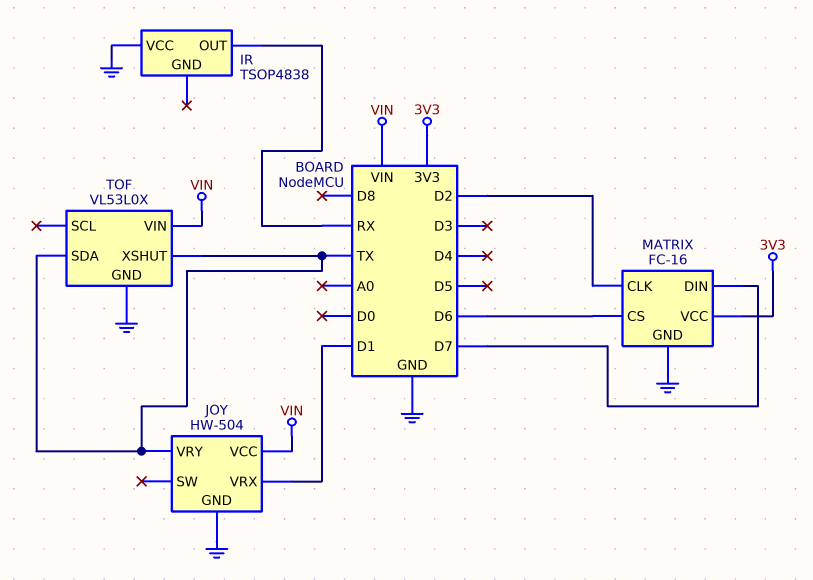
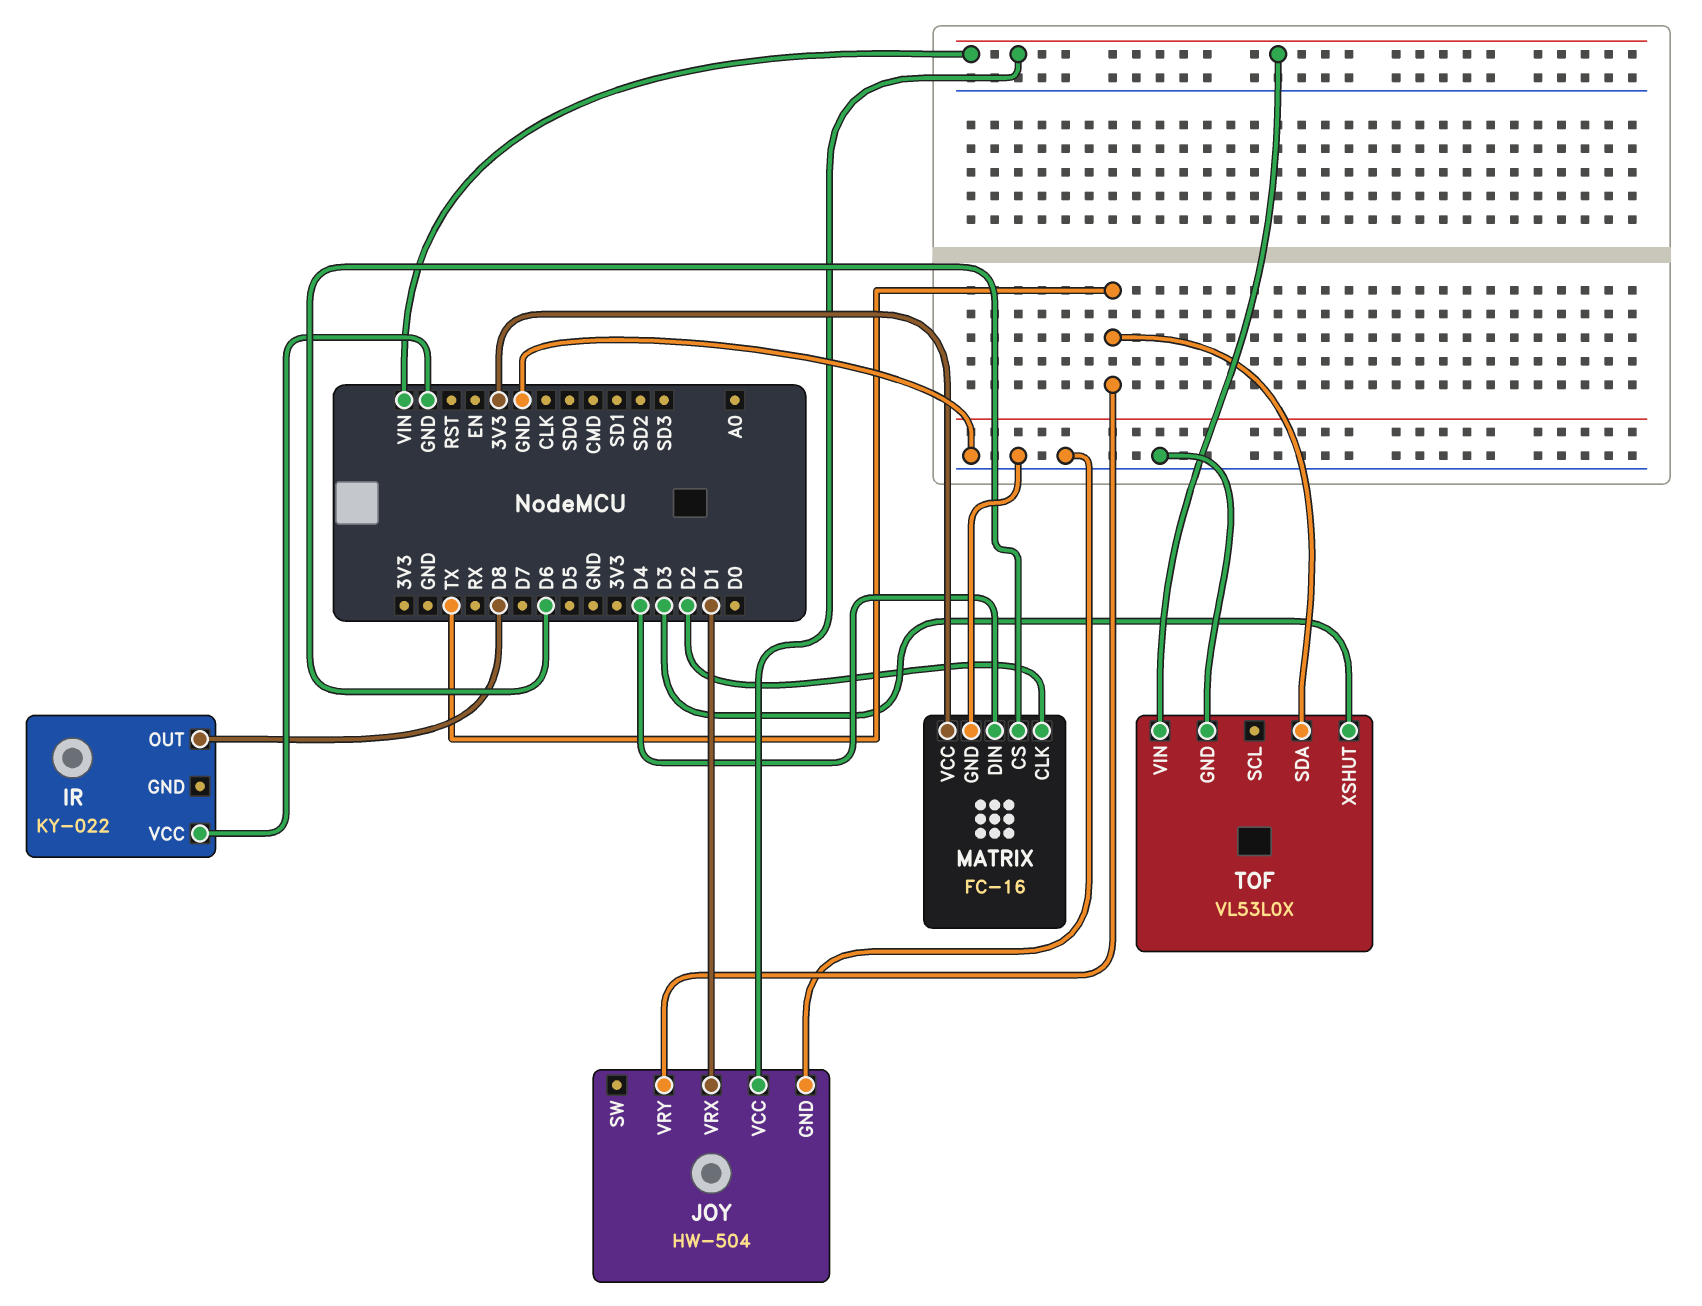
IR: TSOP4838 -> KY-022
IR pin OUT: RX -> D8
MATRIX pin DIN: D7 -> D4
TOF pin XSHUT: TX -> D3

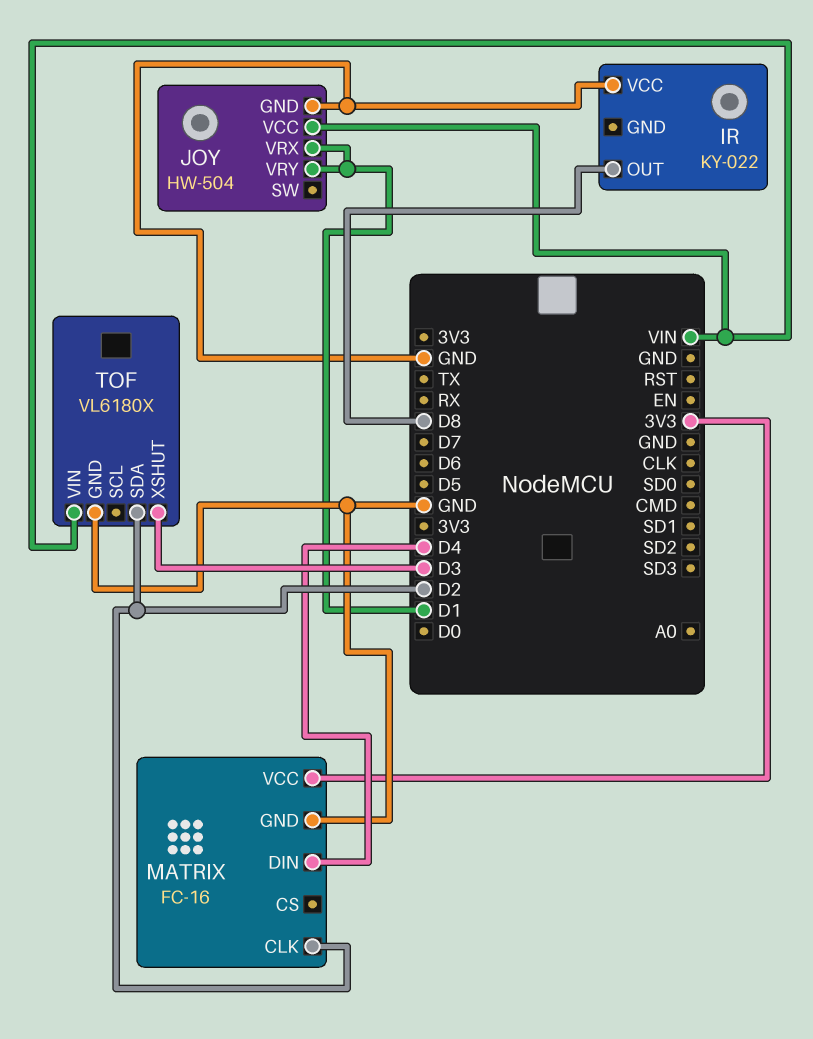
JOY pin VRY: TX -> D1
MATRIX pin CS: D6 -> none
TOF: VL53L0X -> VL6180X
TOF pin SDA: TX -> D2

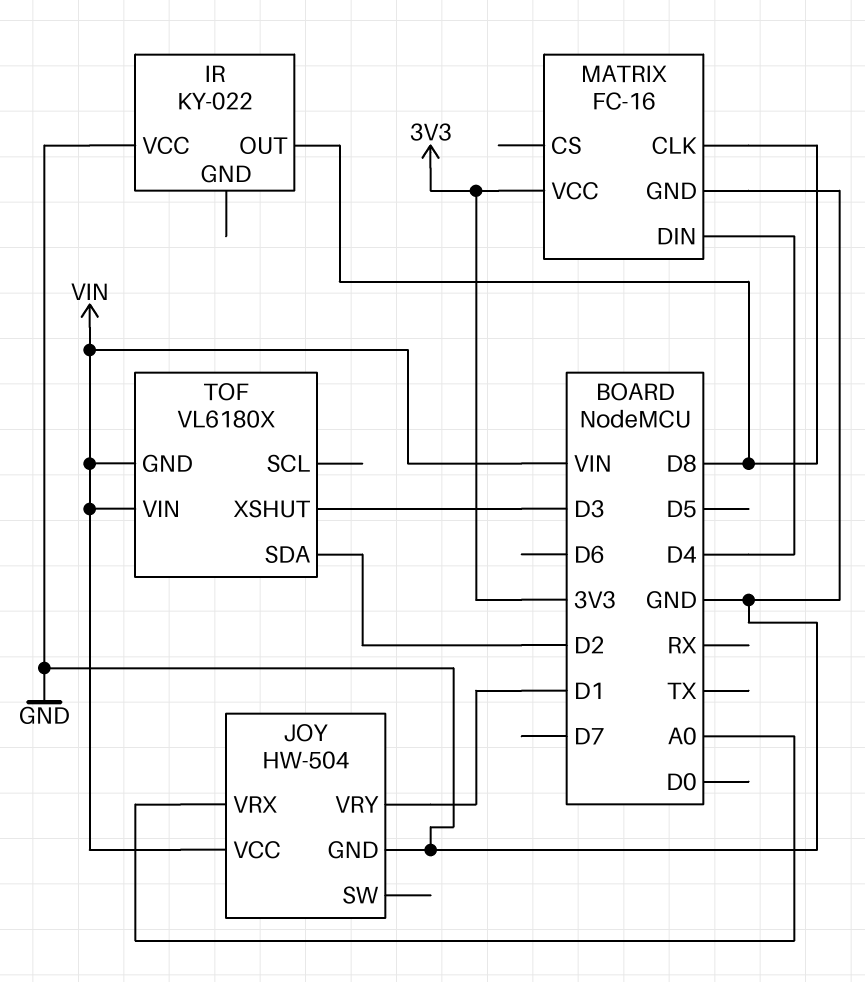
JOY pin VRX: D1 -> A0
MATRIX pin CLK: D2 -> D8
TOF pin GND: GND -> VIN

